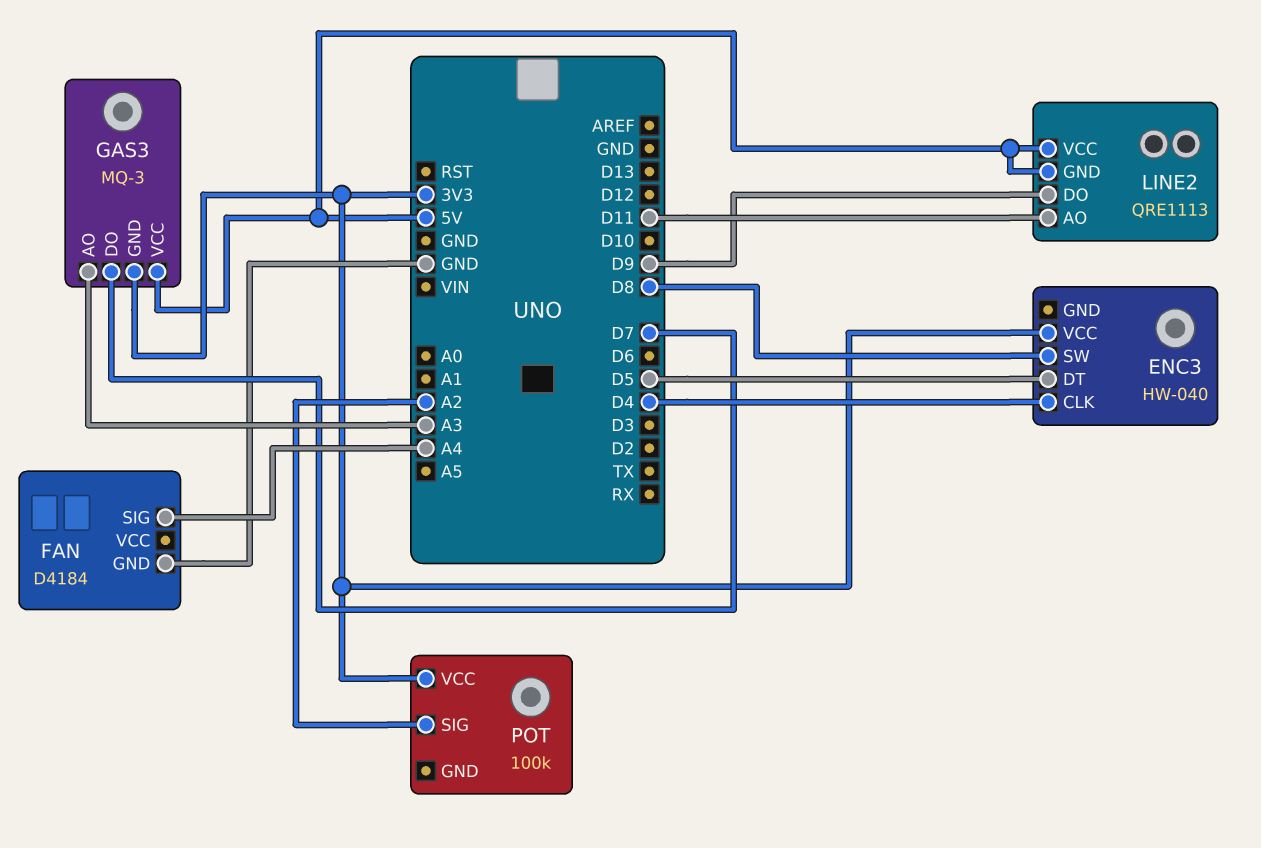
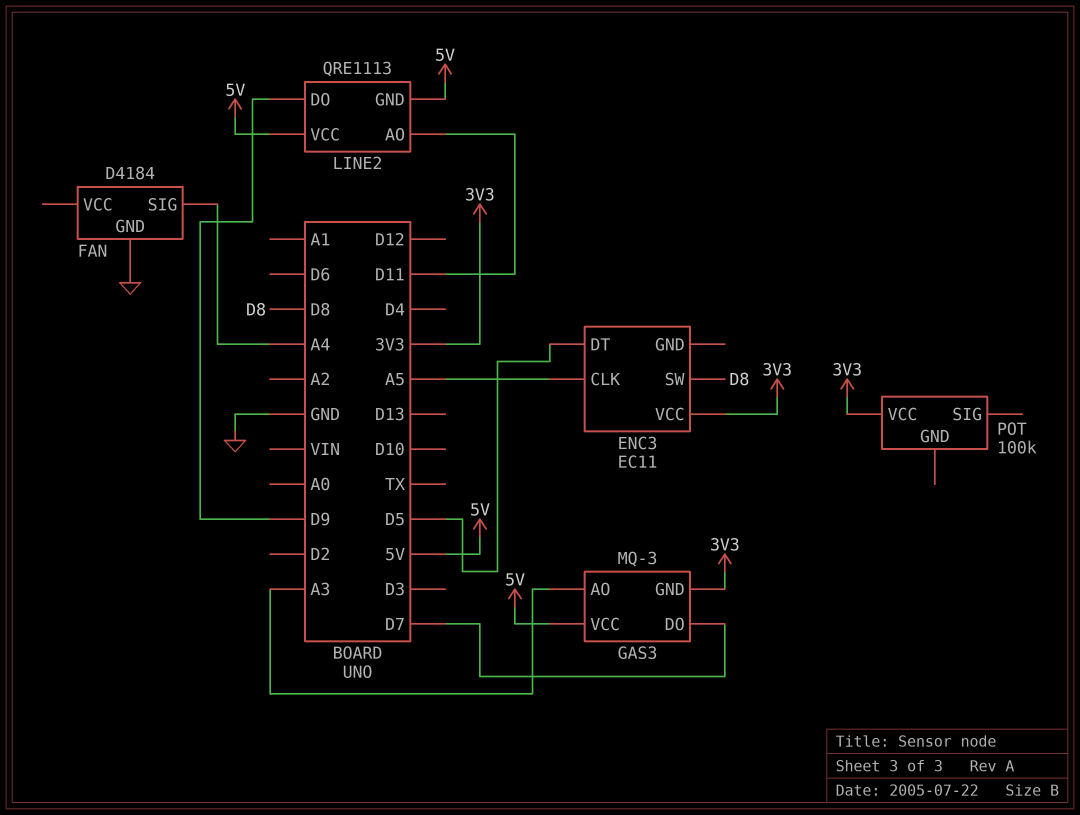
ENC3: HW-040 -> EC11
ENC3 pin CLK: D4 -> A5
POT pin SIG: A2 -> none

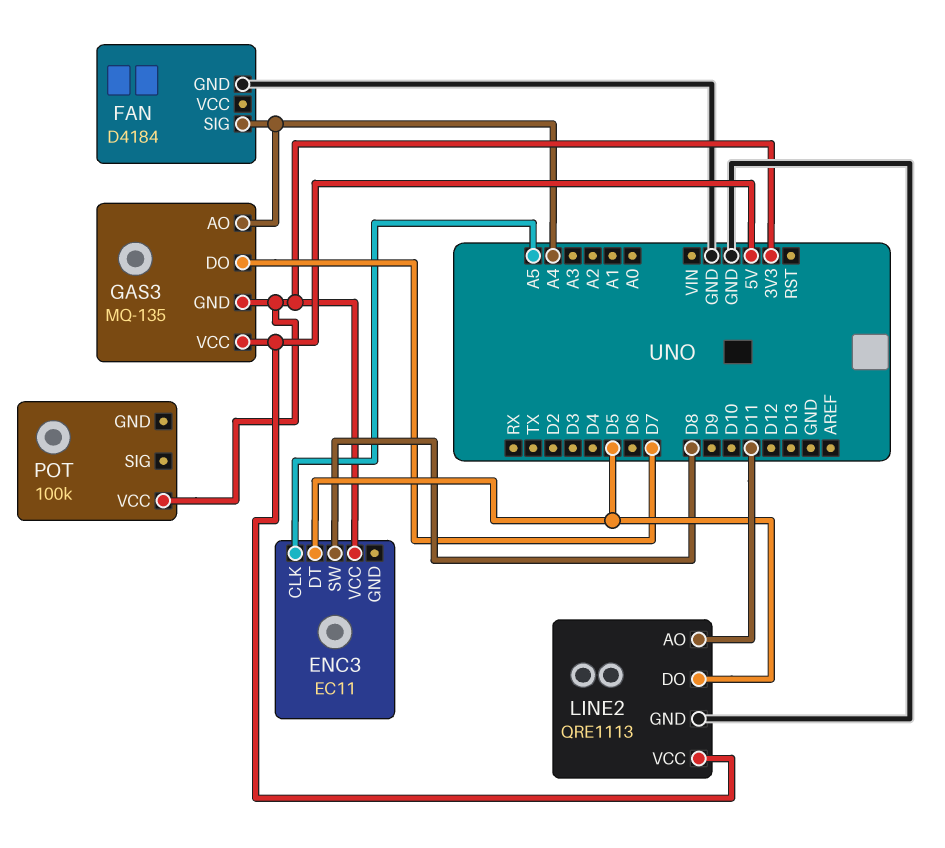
GAS3: MQ-3 -> MQ-135
GAS3 pin AO: A3 -> A4
LINE2 pin DO: D9 -> D5
LINE2 pin GND: 5V -> GND

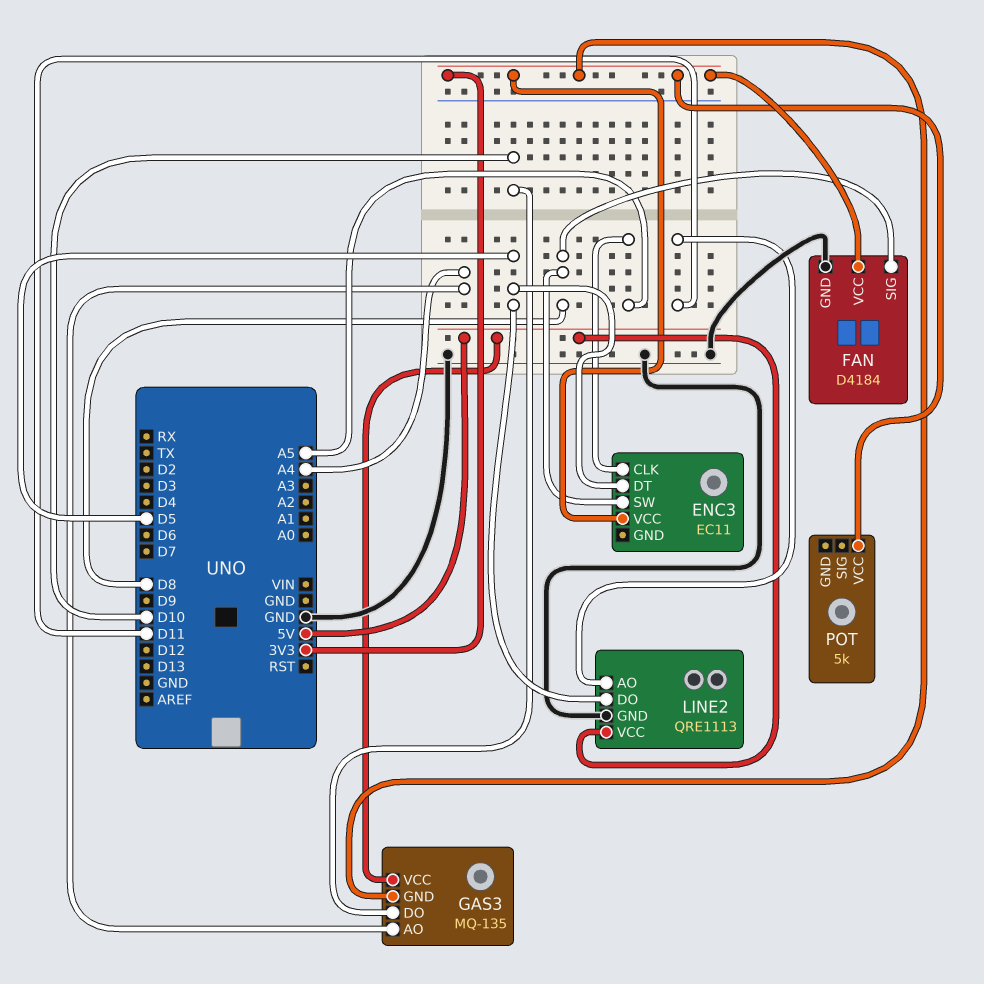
FAN pin SIG: A4 -> D8
FAN pin VCC: none -> 3V3
GAS3 pin DO: D7 -> D10
POT: 100k -> 5k

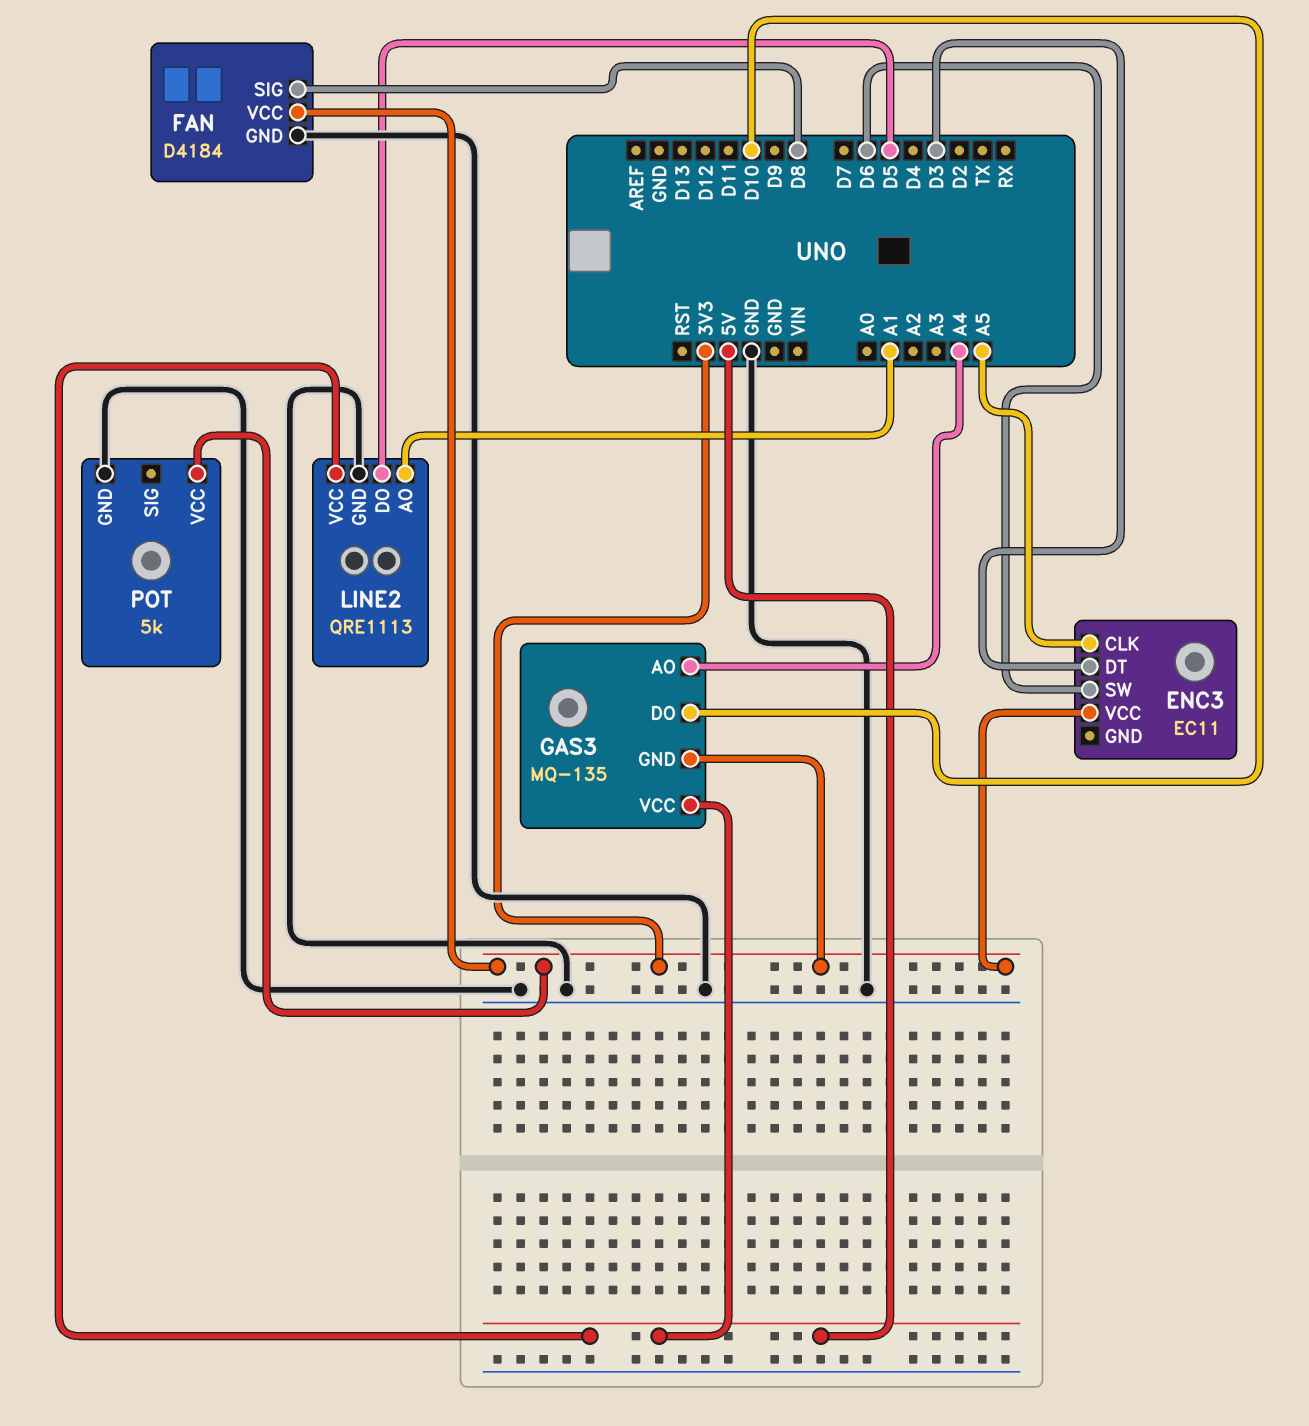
ENC3 pin DT: D5 -> D3
ENC3 pin SW: D8 -> D6
LINE2 pin AO: D11 -> A1
POT pin GND: none -> GND

